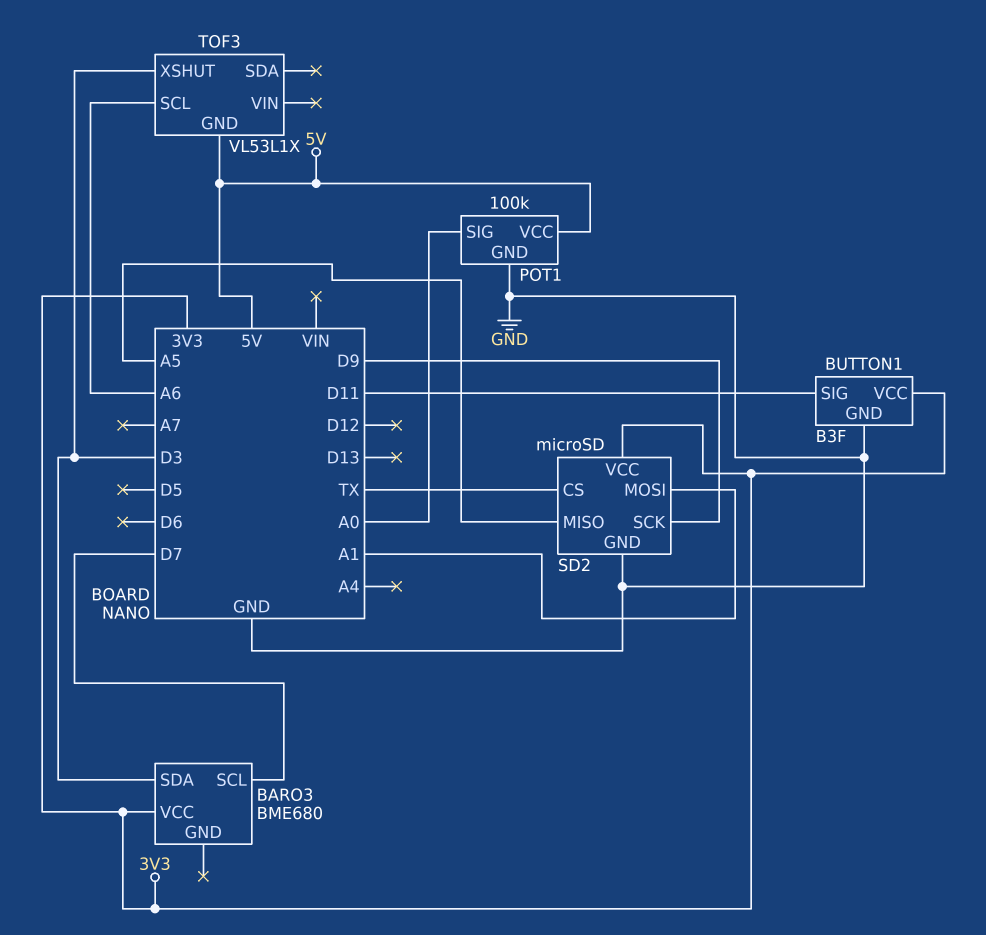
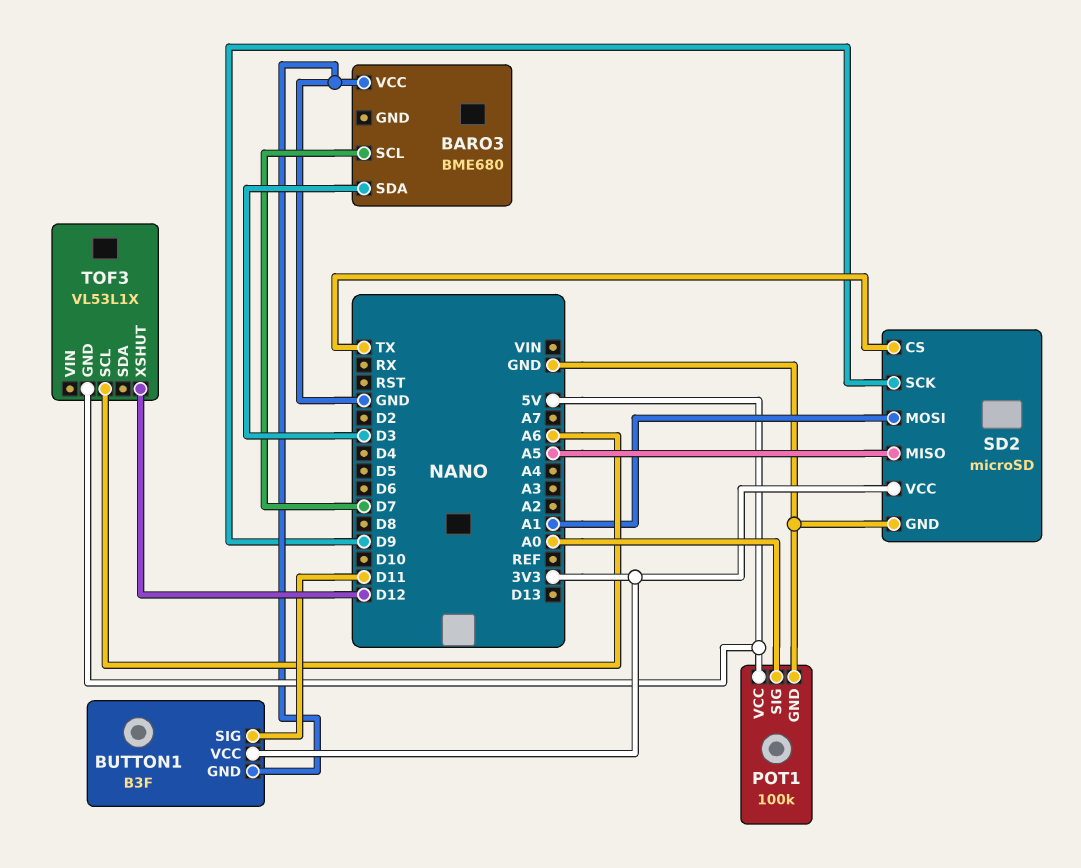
BARO3 pin VCC: 3V3 -> GND
TOF3 pin XSHUT: D3 -> D12

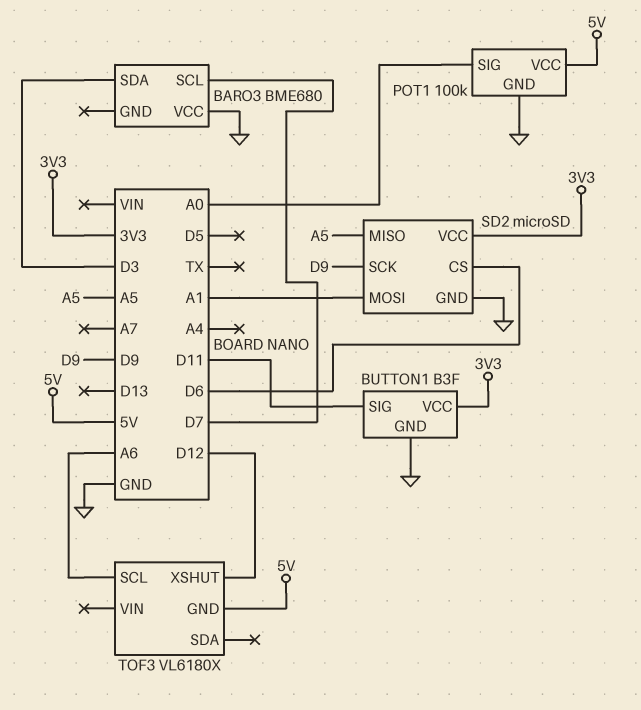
SD2 pin CS: TX -> D6
TOF3: VL53L1X -> VL6180X

